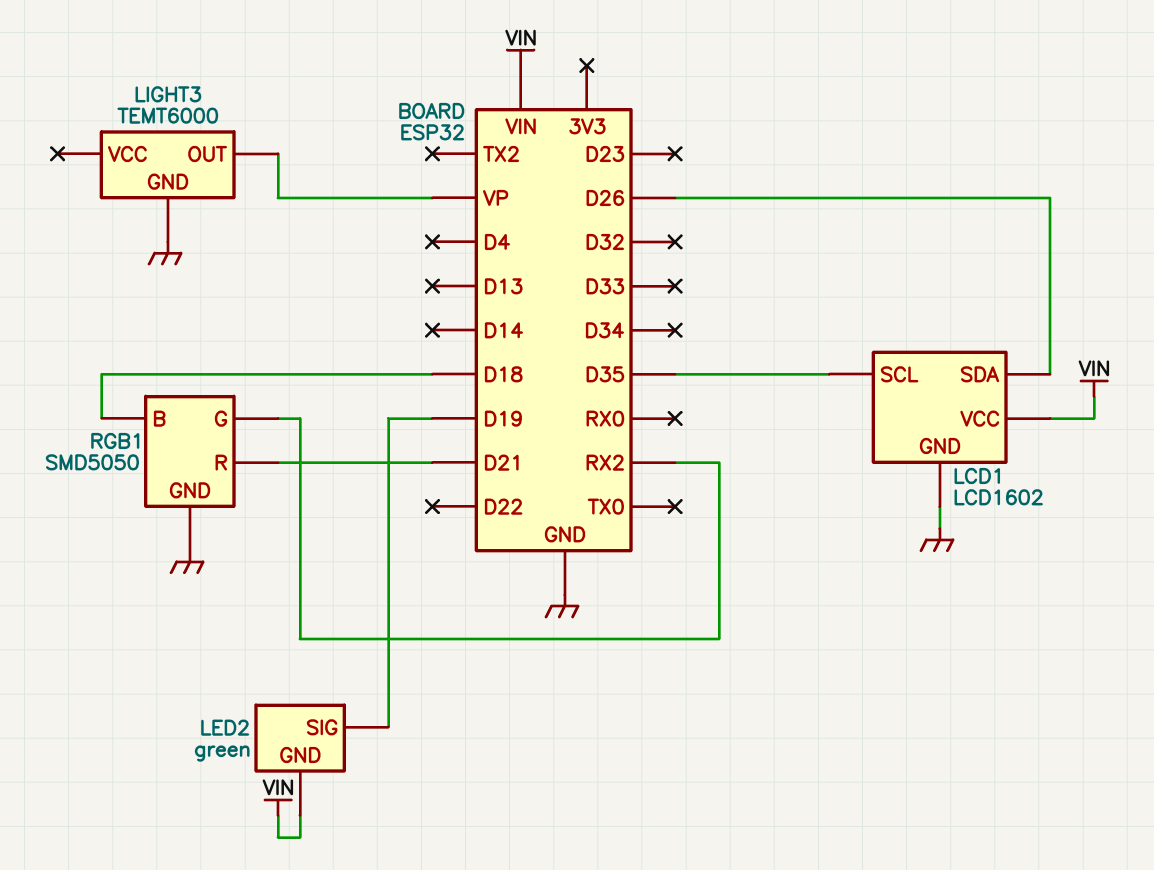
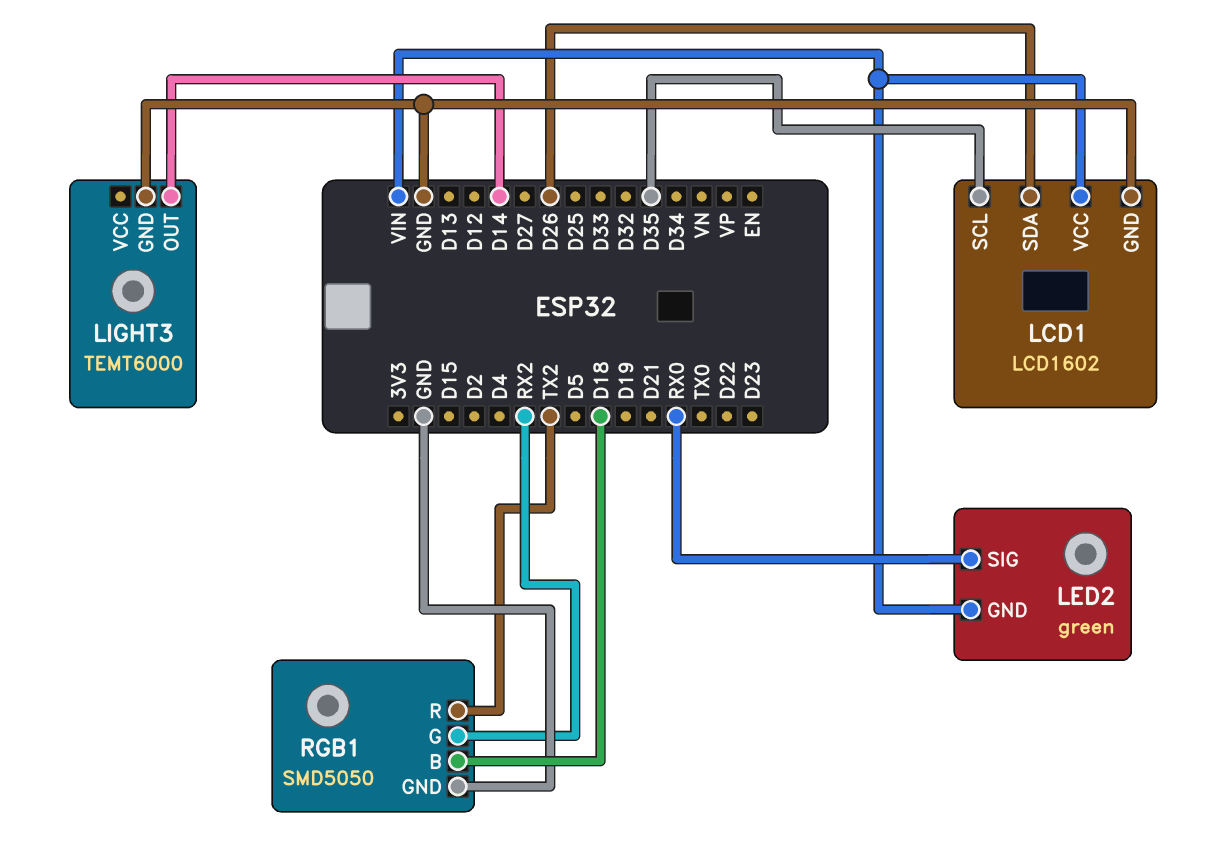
LED2 pin SIG: D19 -> RX0
LIGHT3 pin OUT: VP -> D14
RGB1 pin R: D21 -> TX2

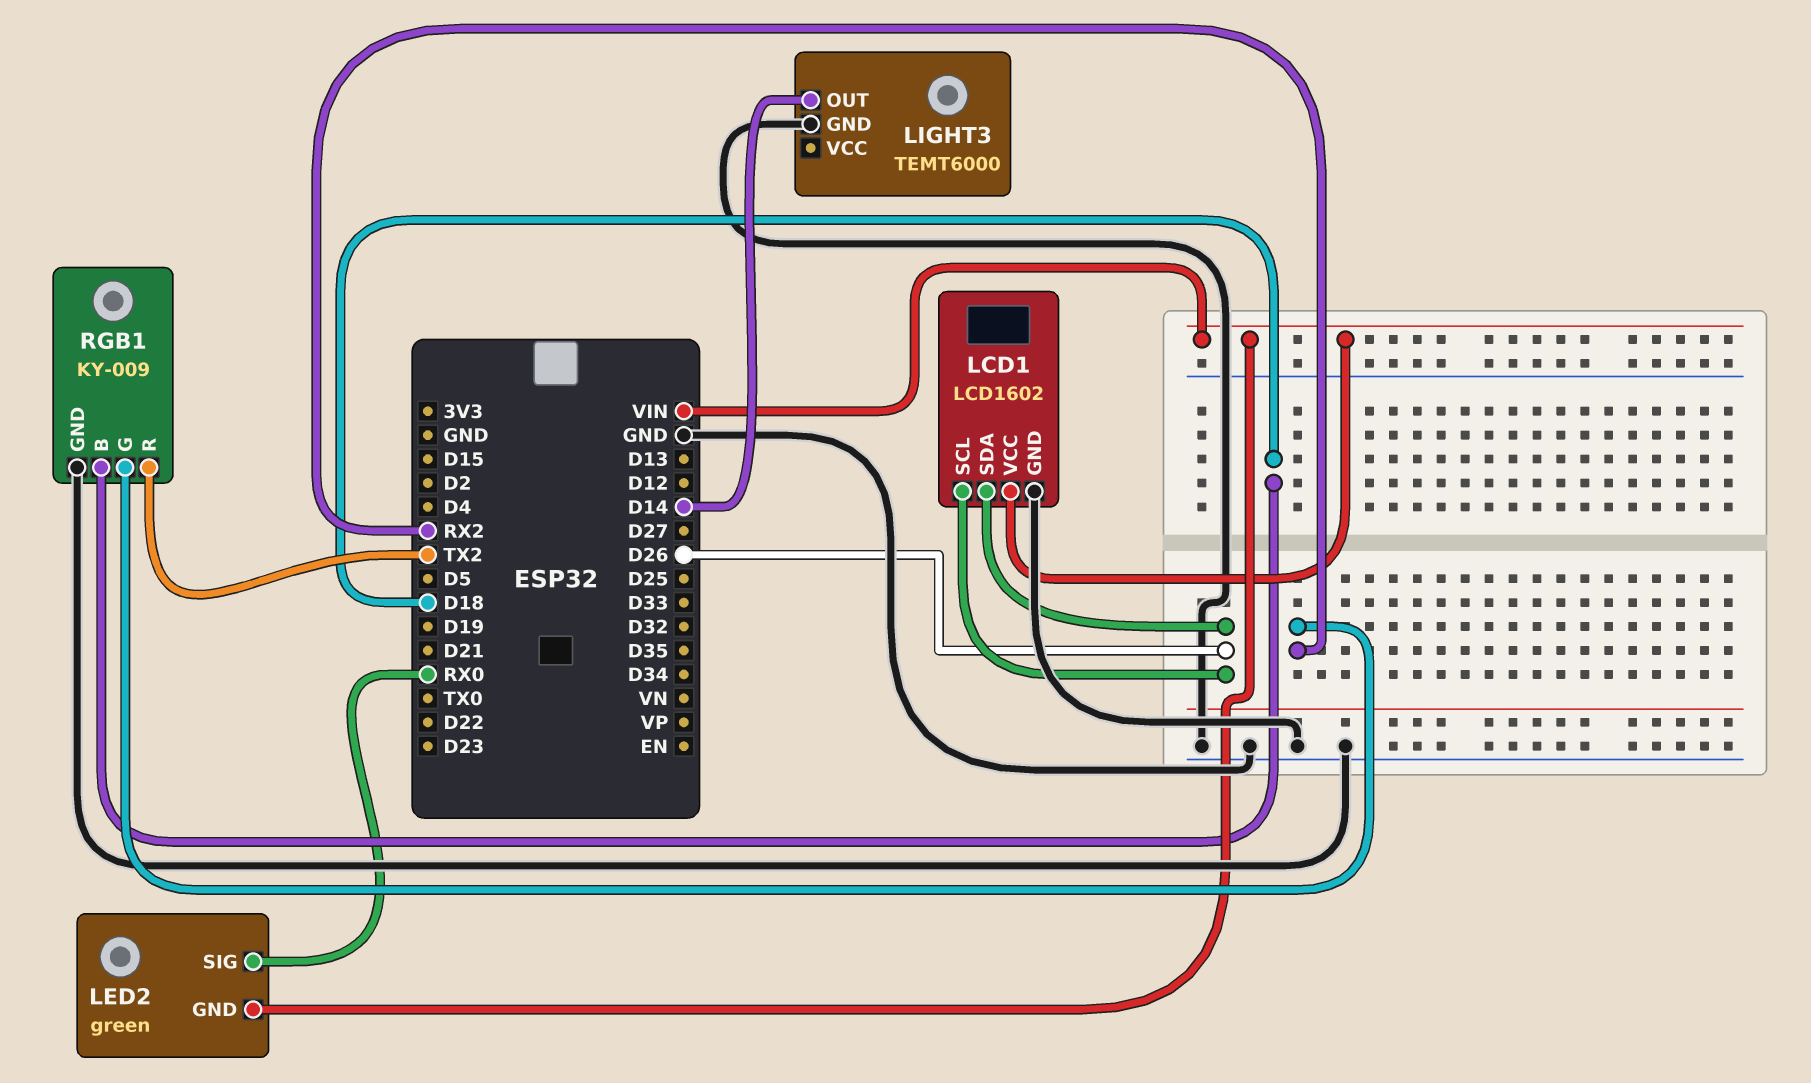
LCD1 pin SCL: D35 -> D26
RGB1: SMD5050 -> KY-009

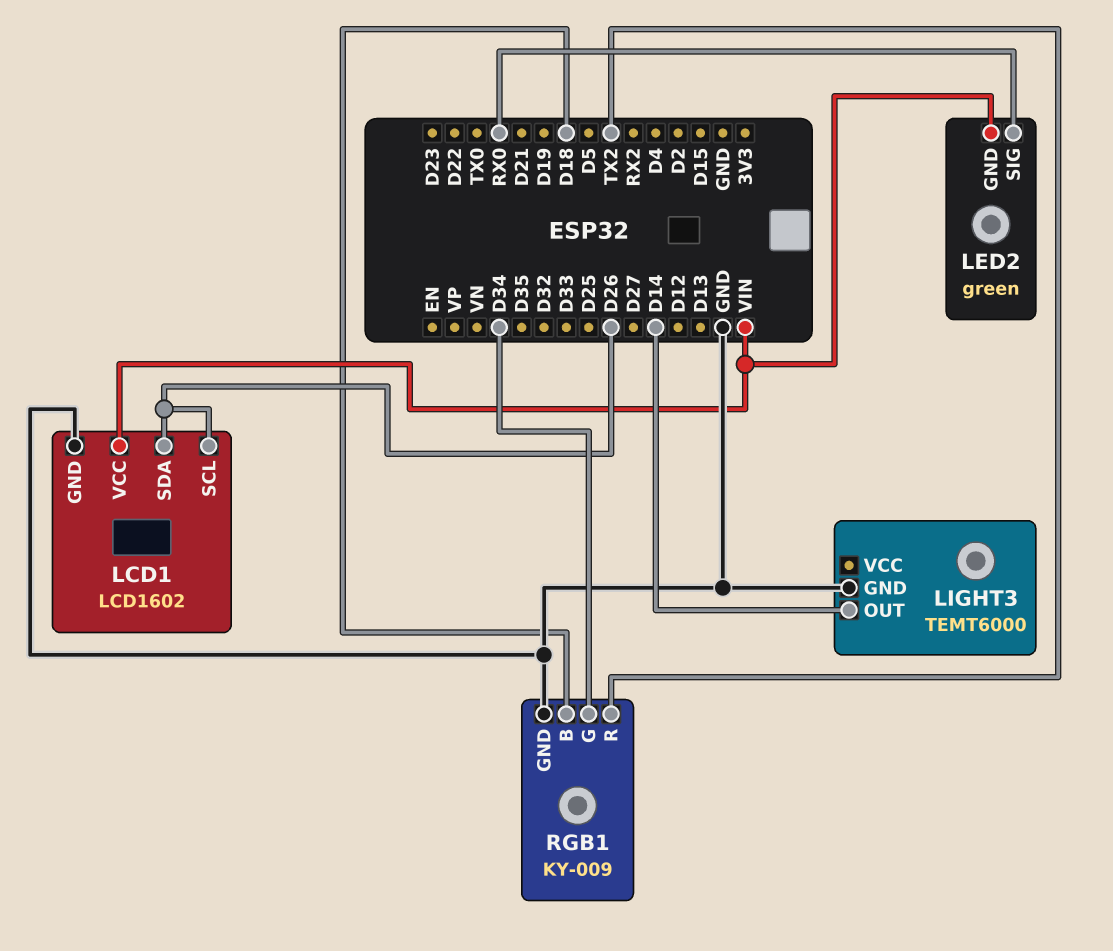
RGB1 pin G: RX2 -> D34

